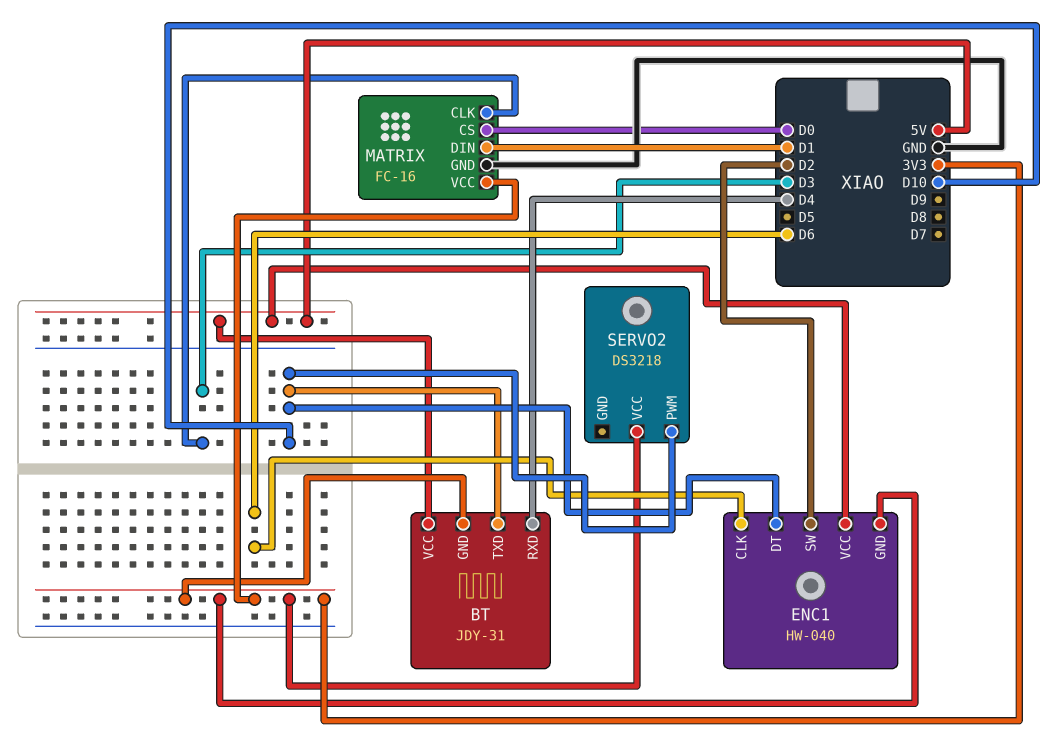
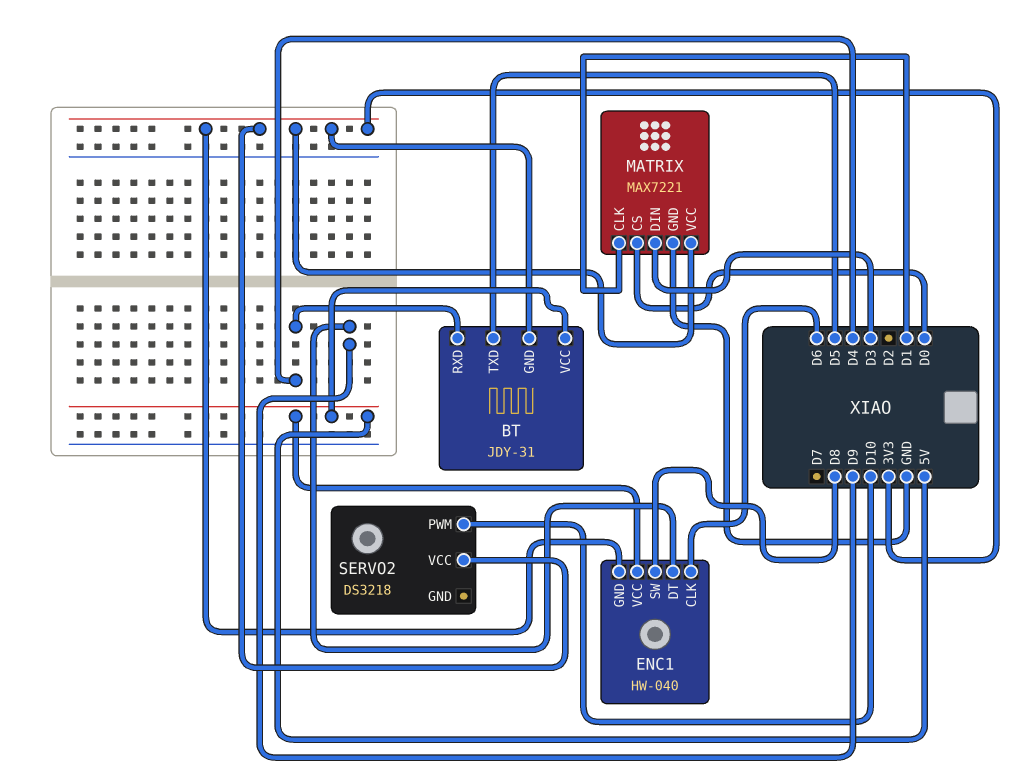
BT pin TXD: D10 -> D5
ENC1 pin DT: D10 -> D9
ENC1 pin SW: D2 -> D8
MATRIX: FC-16 -> MAX7221
MATRIX pin CLK: D3 -> D1
MATRIX pin DIN: D1 -> D3

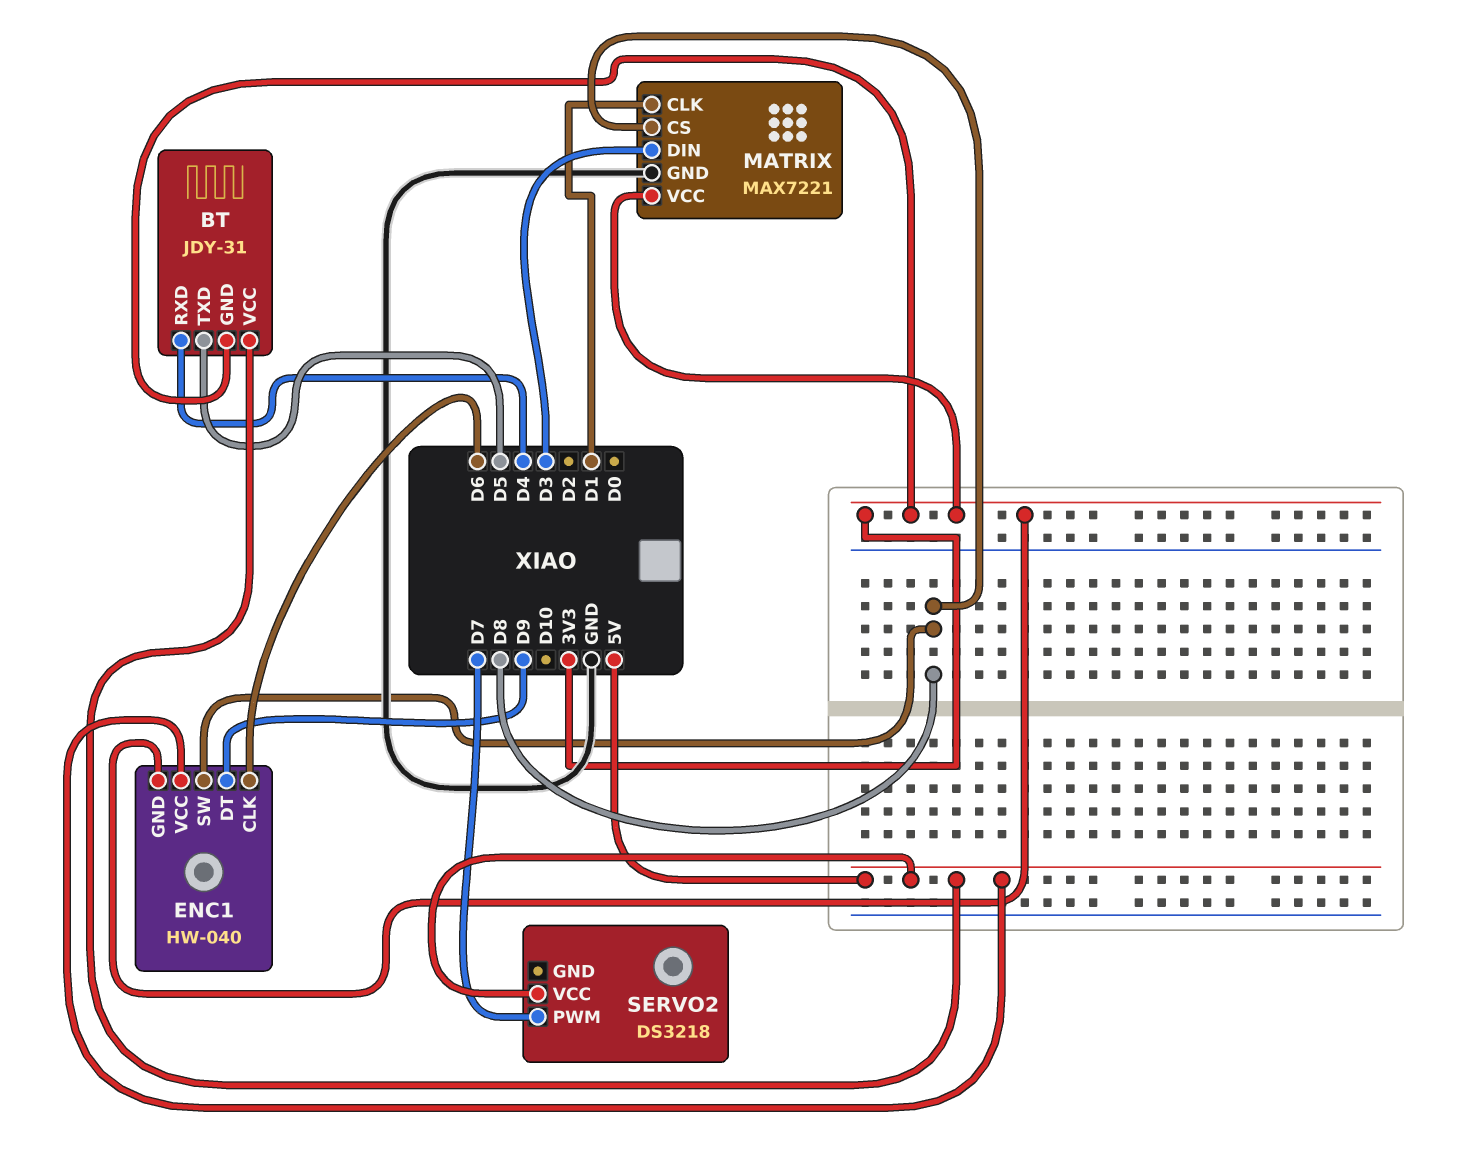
MATRIX pin CS: D0 -> D8
SERVO2 pin PWM: D10 -> D7
SERVO2 pin VCC: 3V3 -> 5V

